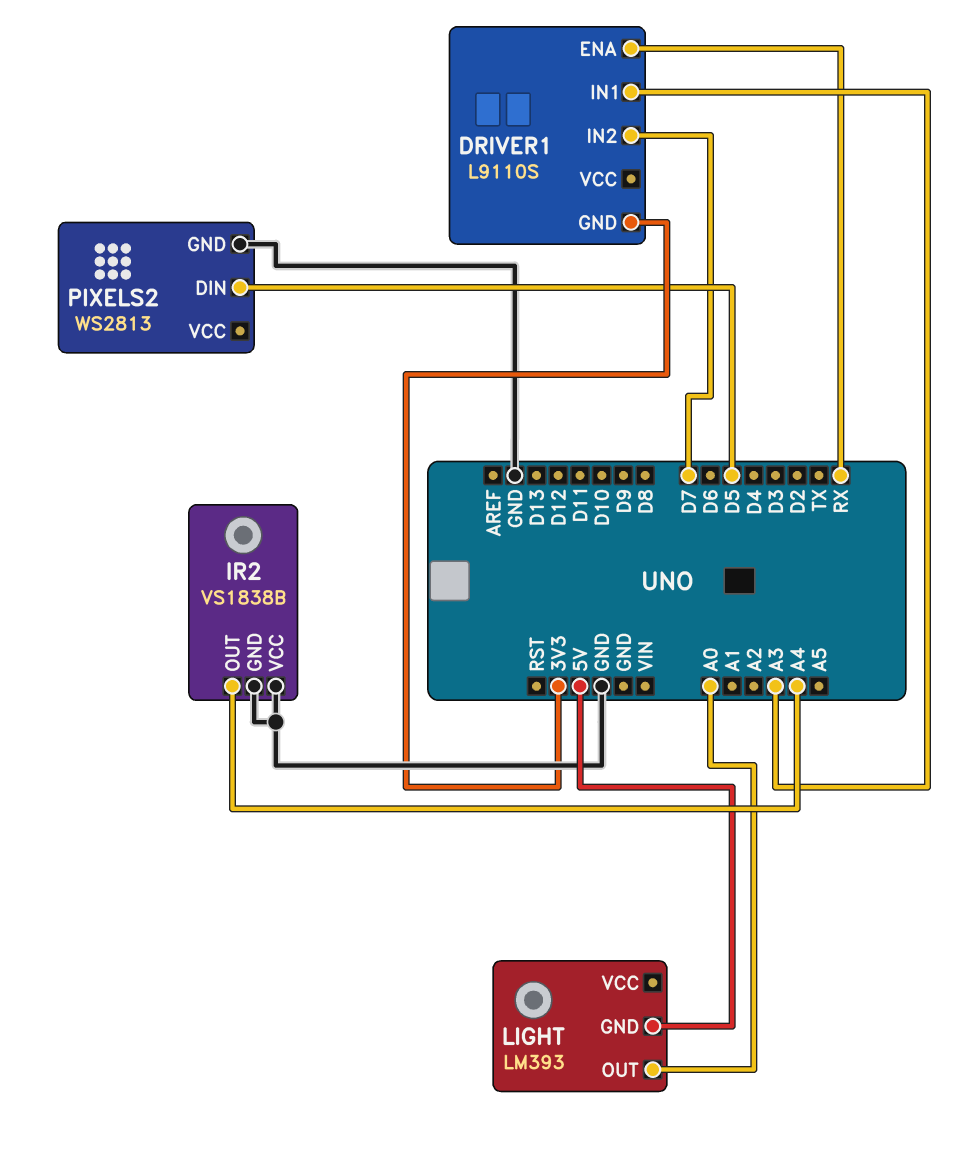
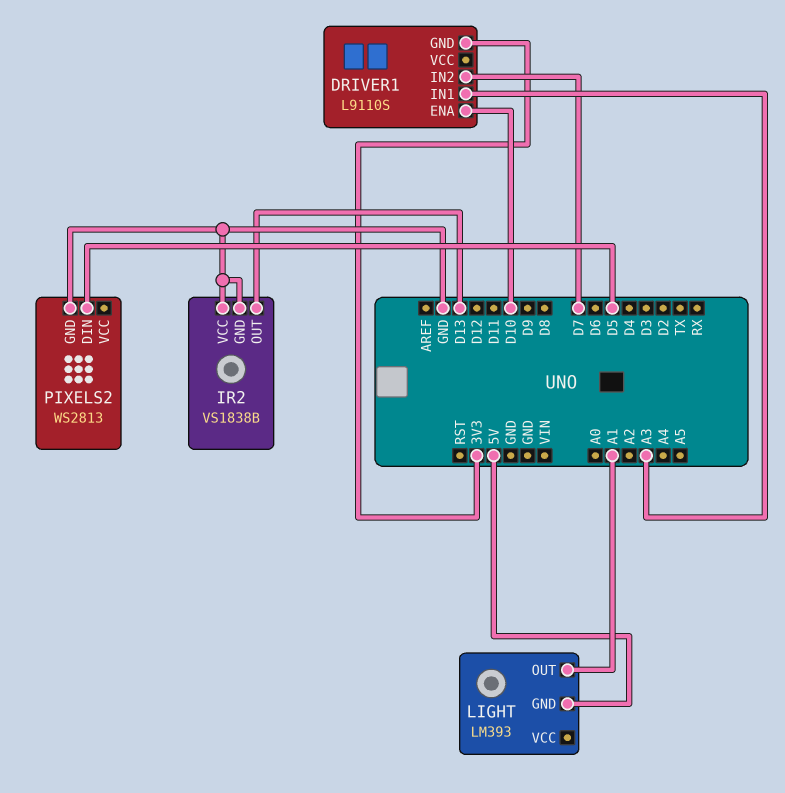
DRIVER1 pin ENA: RX -> D10
IR2 pin OUT: A4 -> D13
LIGHT pin OUT: A0 -> A1

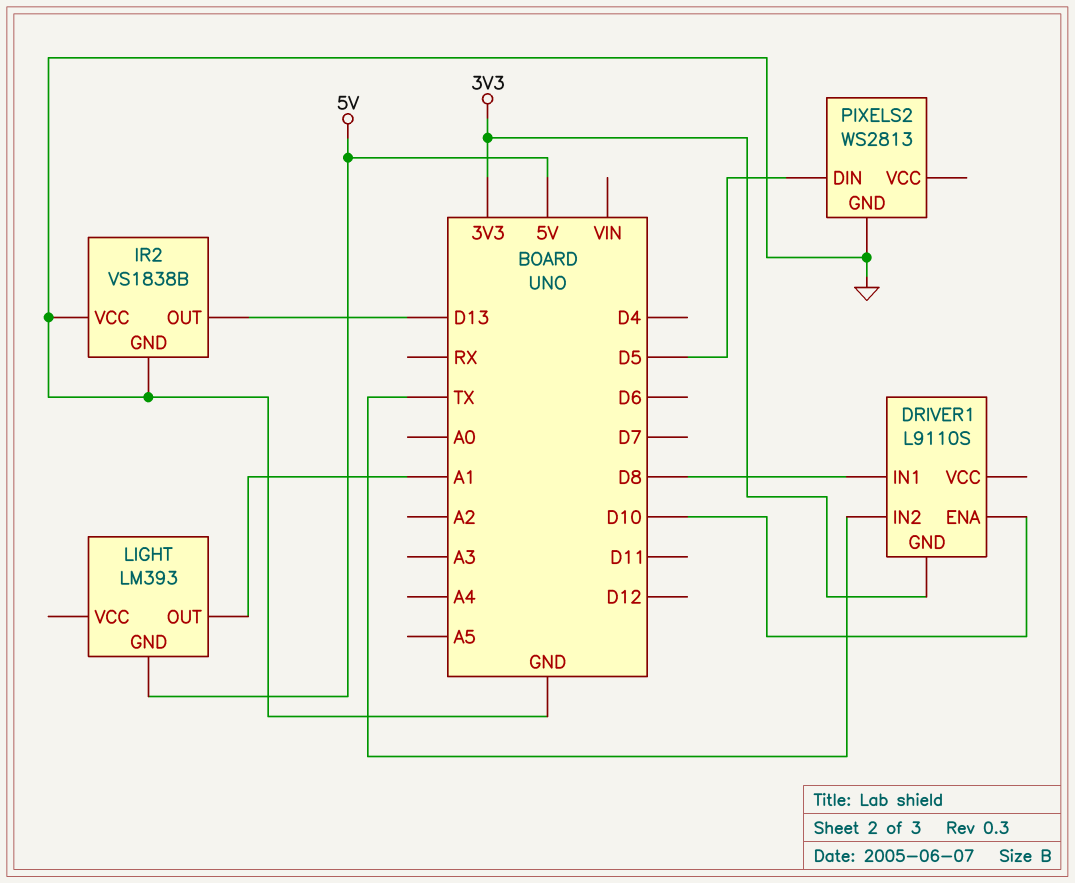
DRIVER1 pin IN1: A3 -> D8
DRIVER1 pin IN2: D7 -> TX

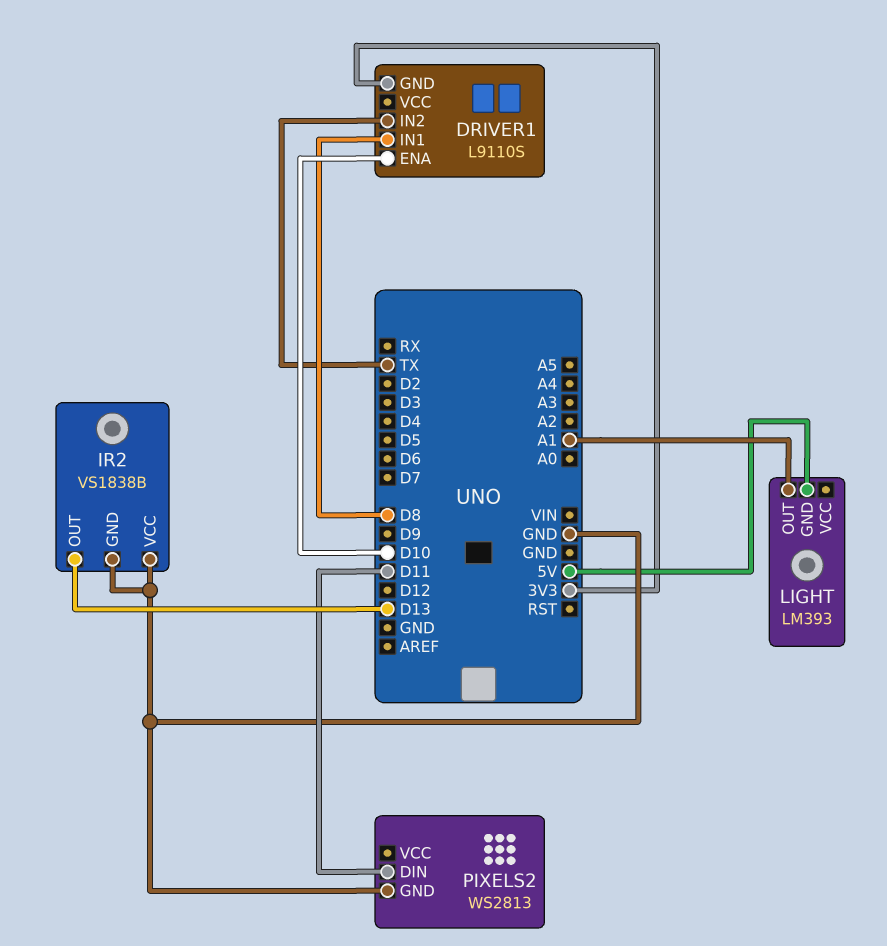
PIXELS2 pin DIN: D5 -> D11

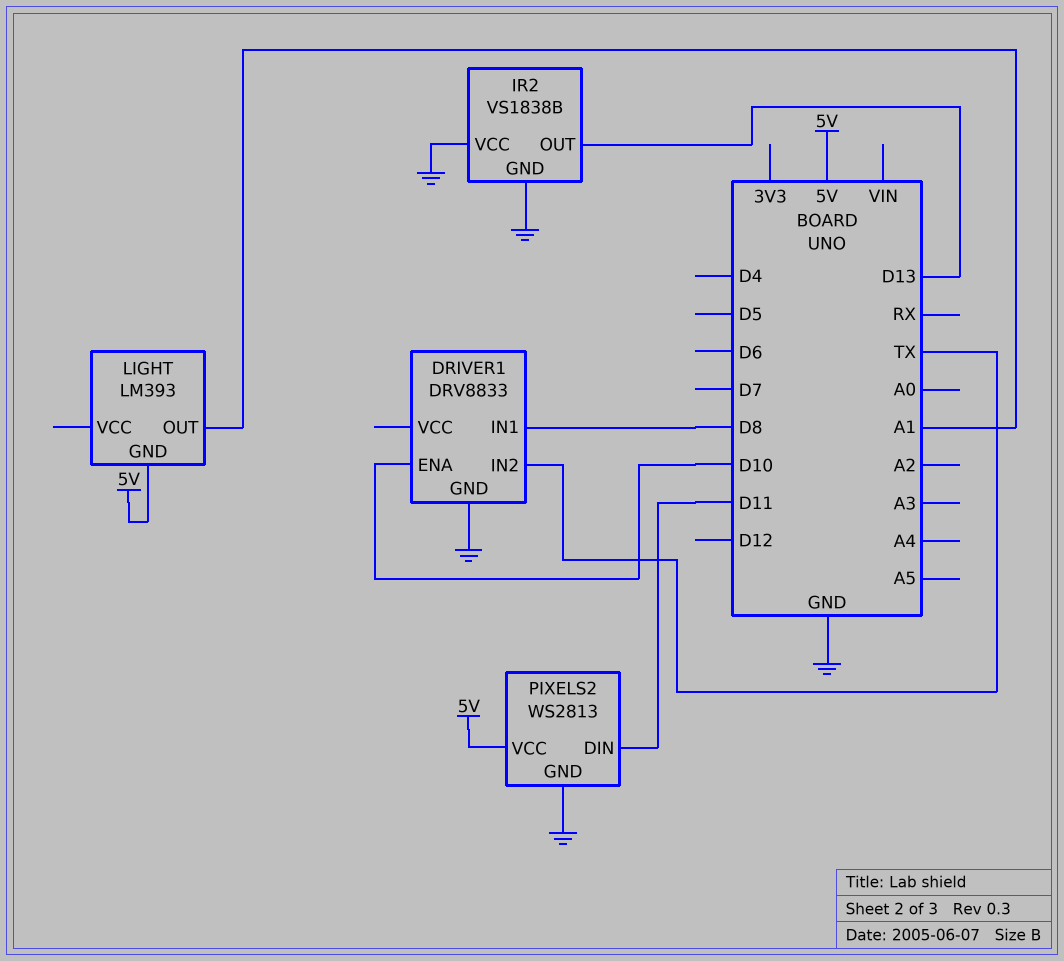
DRIVER1: L9110S -> DRV8833
DRIVER1 pin GND: 3V3 -> GND
PIXELS2 pin VCC: none -> 5V

